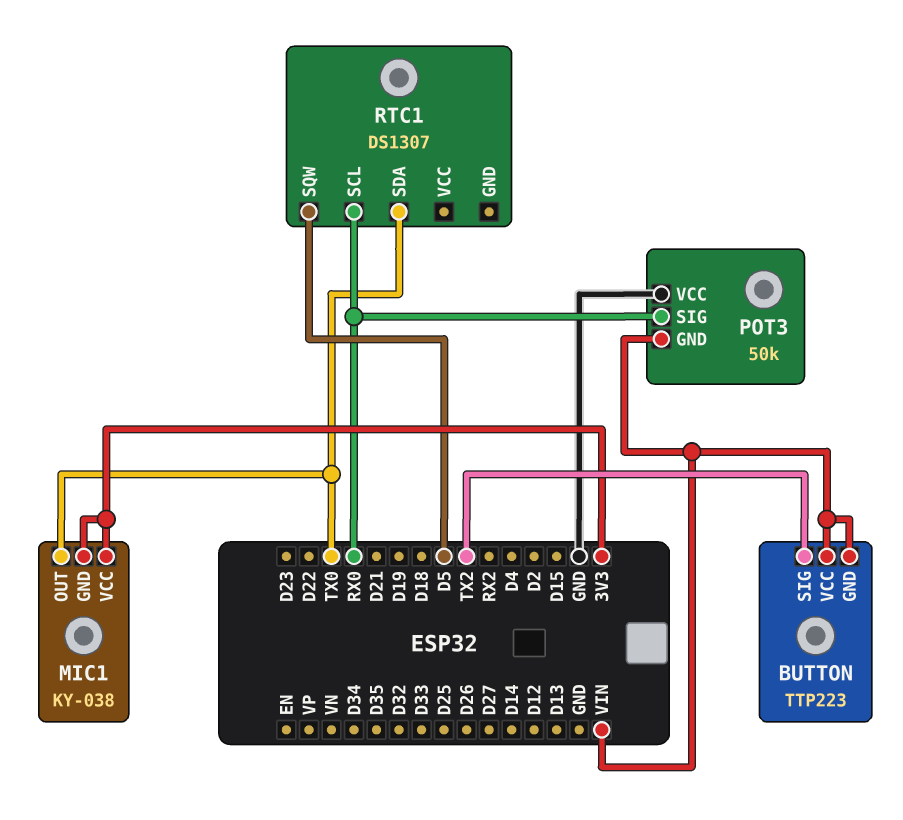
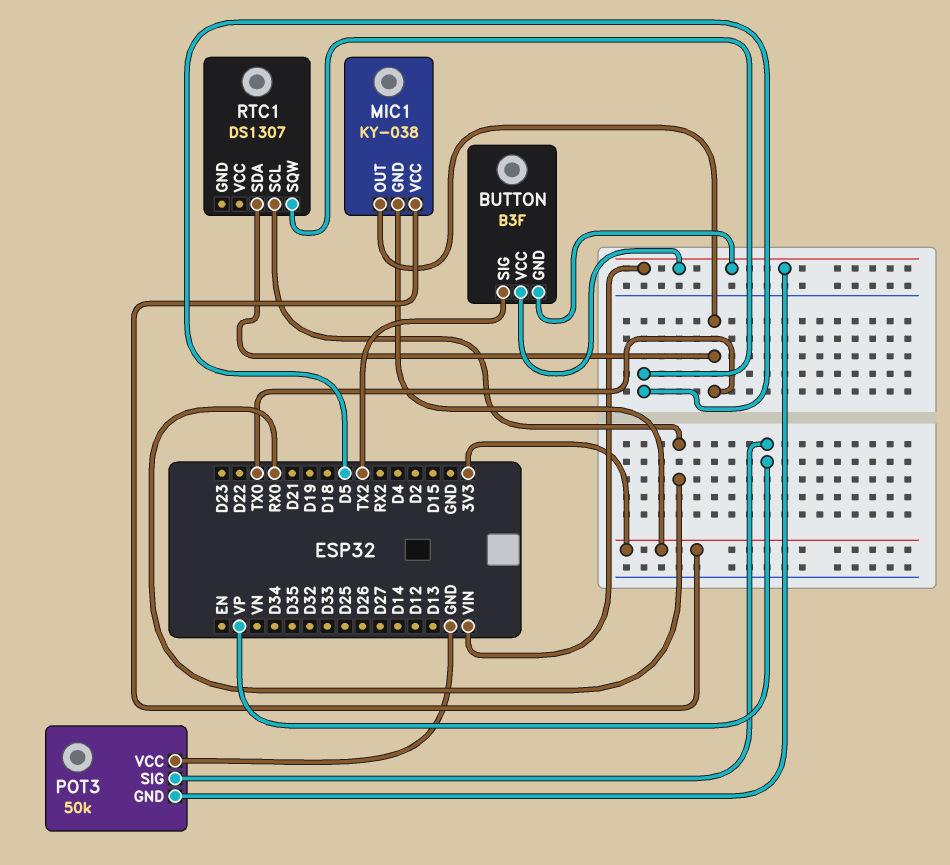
BUTTON: TTP223 -> B3F
POT3 pin SIG: RX0 -> VP

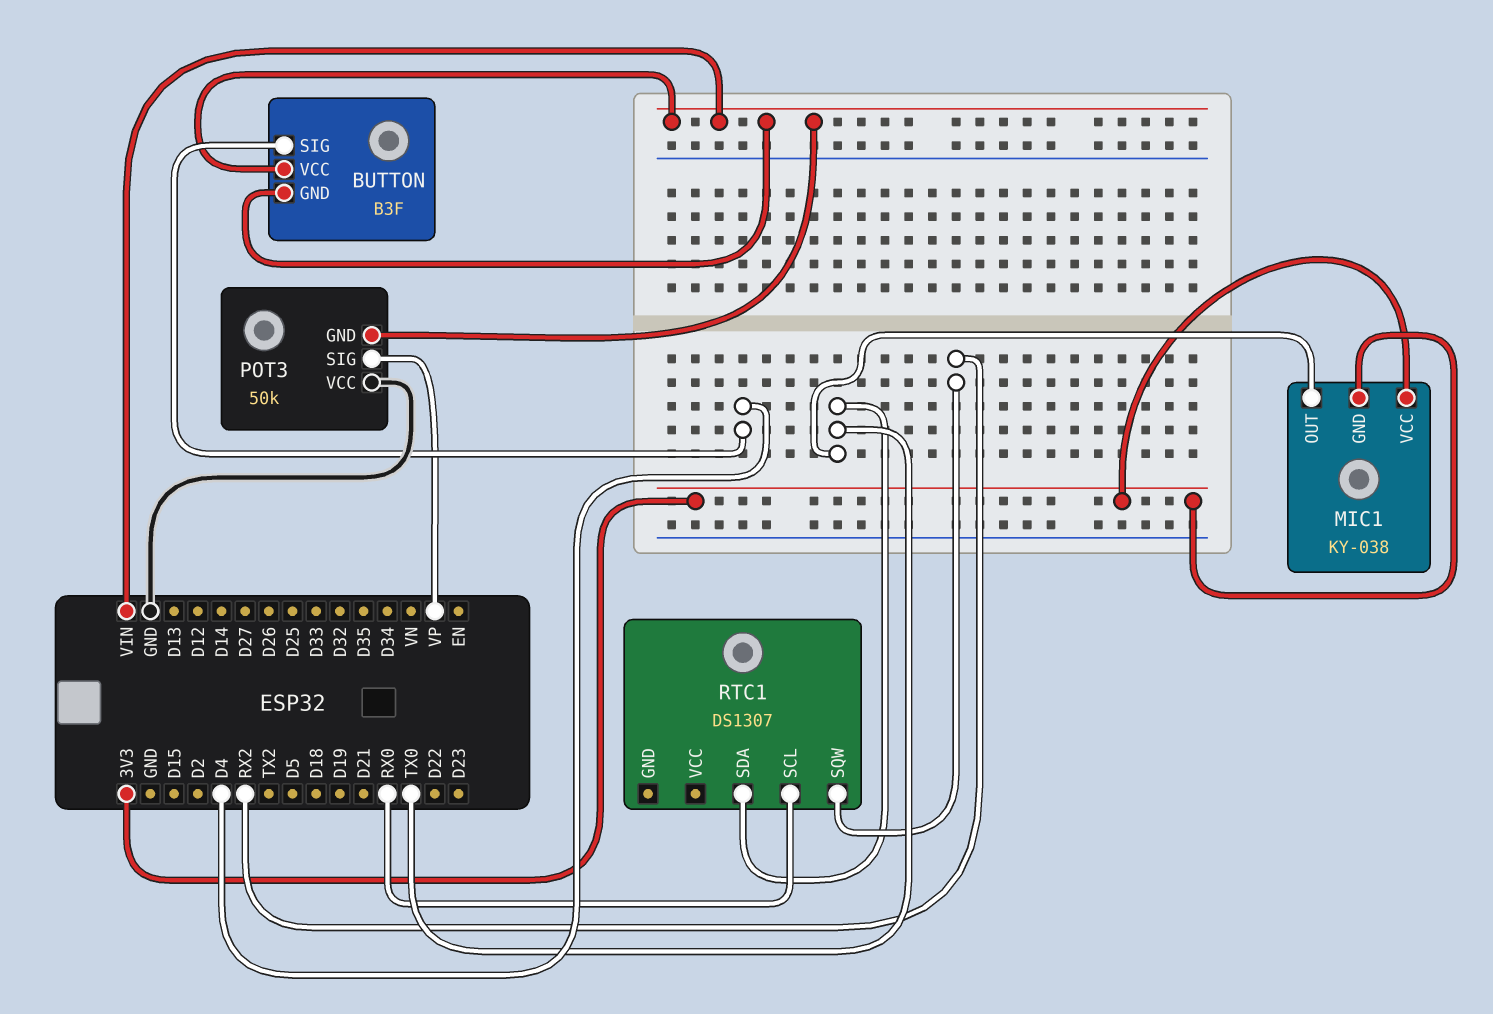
BUTTON pin SIG: TX2 -> D4
RTC1 pin SQW: D5 -> RX2

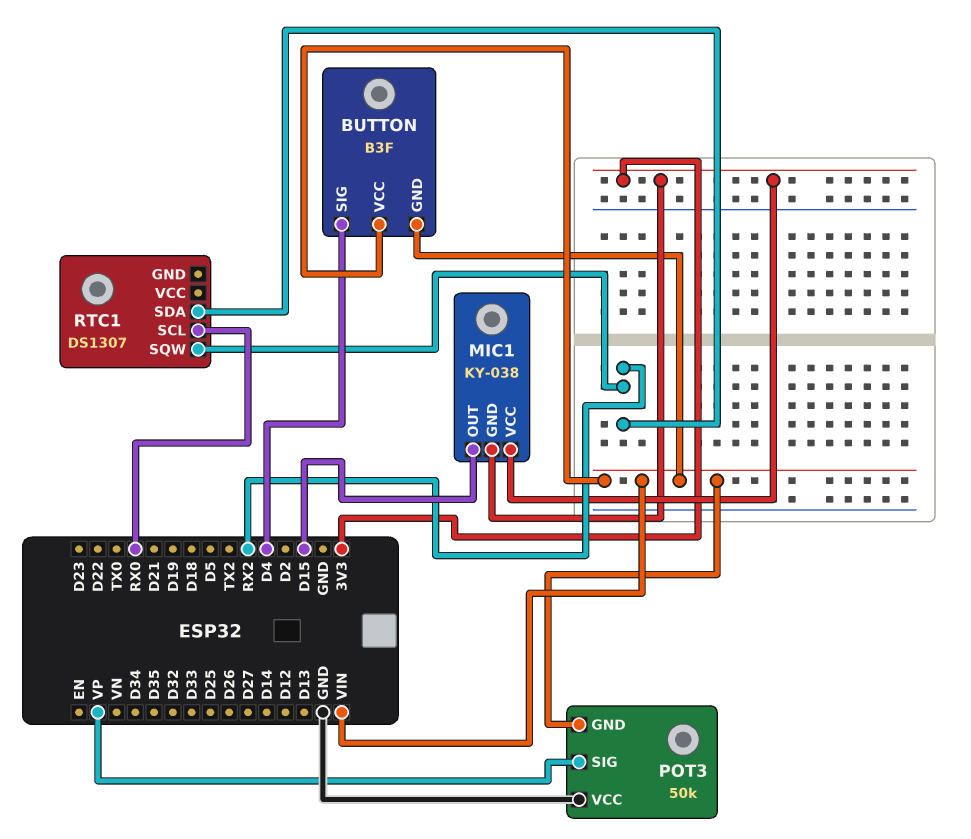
MIC1 pin OUT: TX0 -> D15
RTC1 pin SDA: TX0 -> RX2

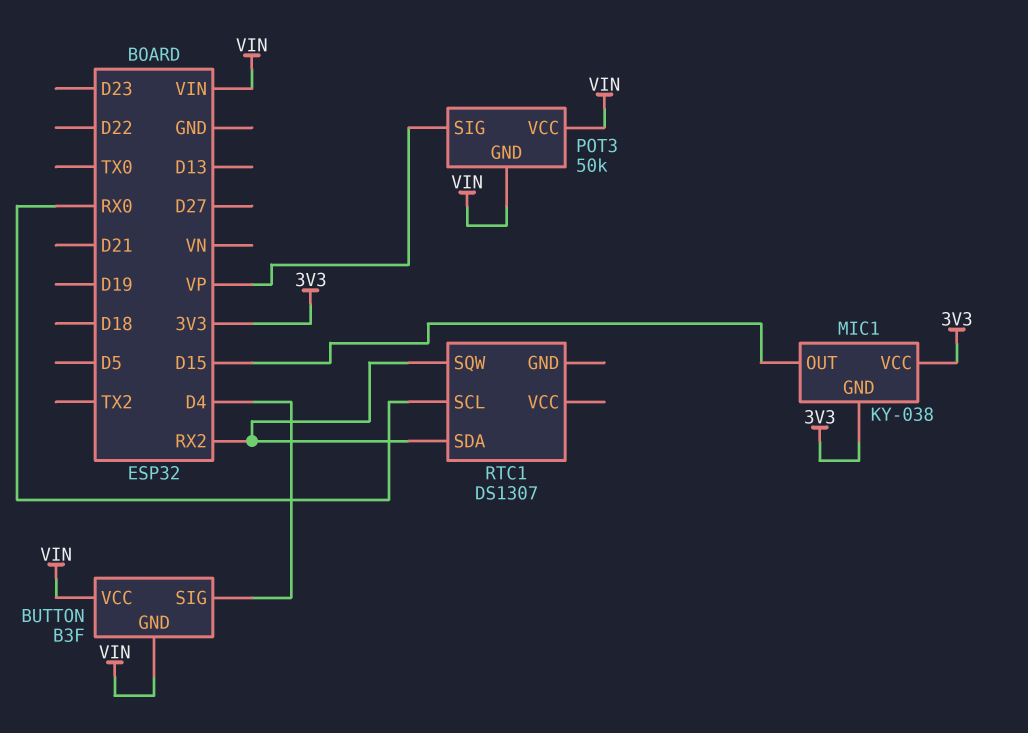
POT3 pin VCC: GND -> VIN

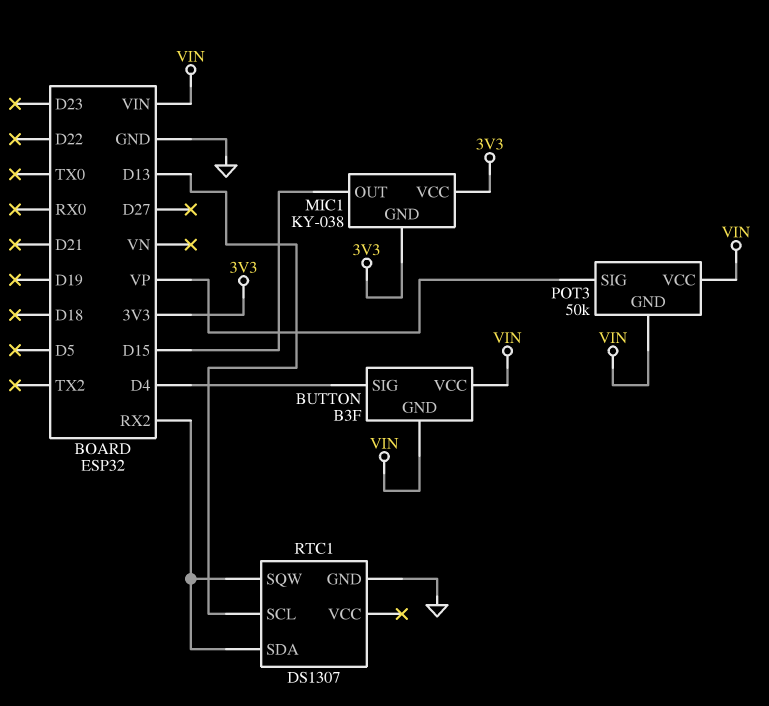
RTC1 pin GND: none -> GND
RTC1 pin SCL: RX0 -> D13

